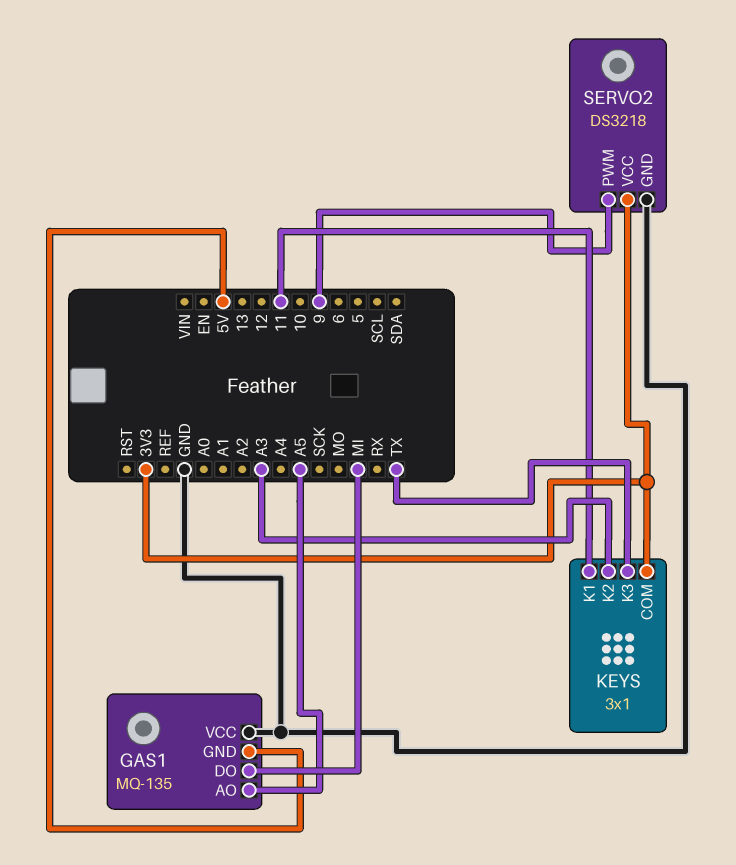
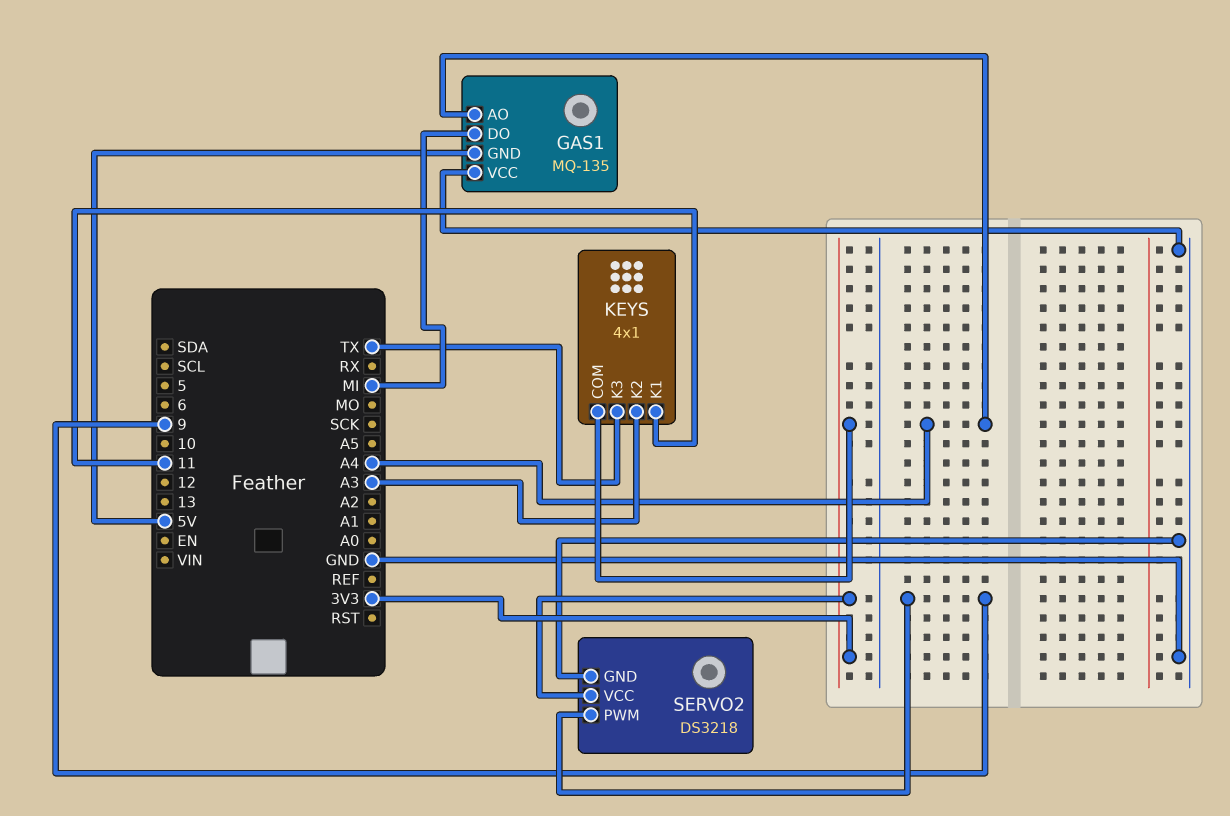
GAS1 pin AO: A5 -> A4
KEYS: 3x1 -> 4x1

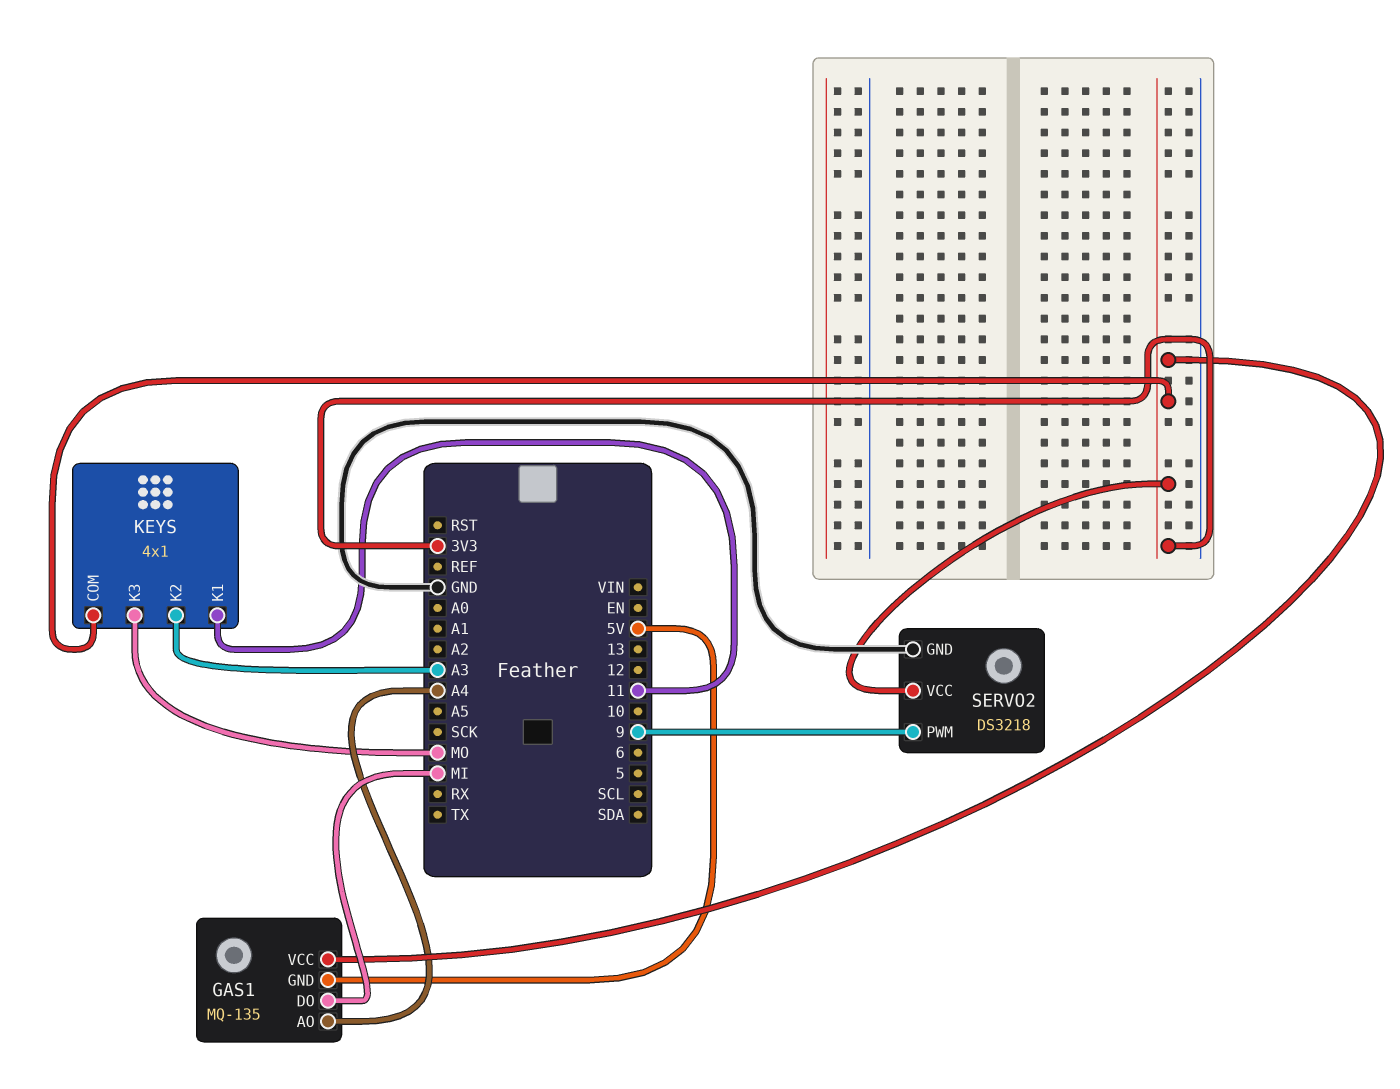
GAS1 pin VCC: GND -> 3V3
KEYS pin K3: TX -> MO

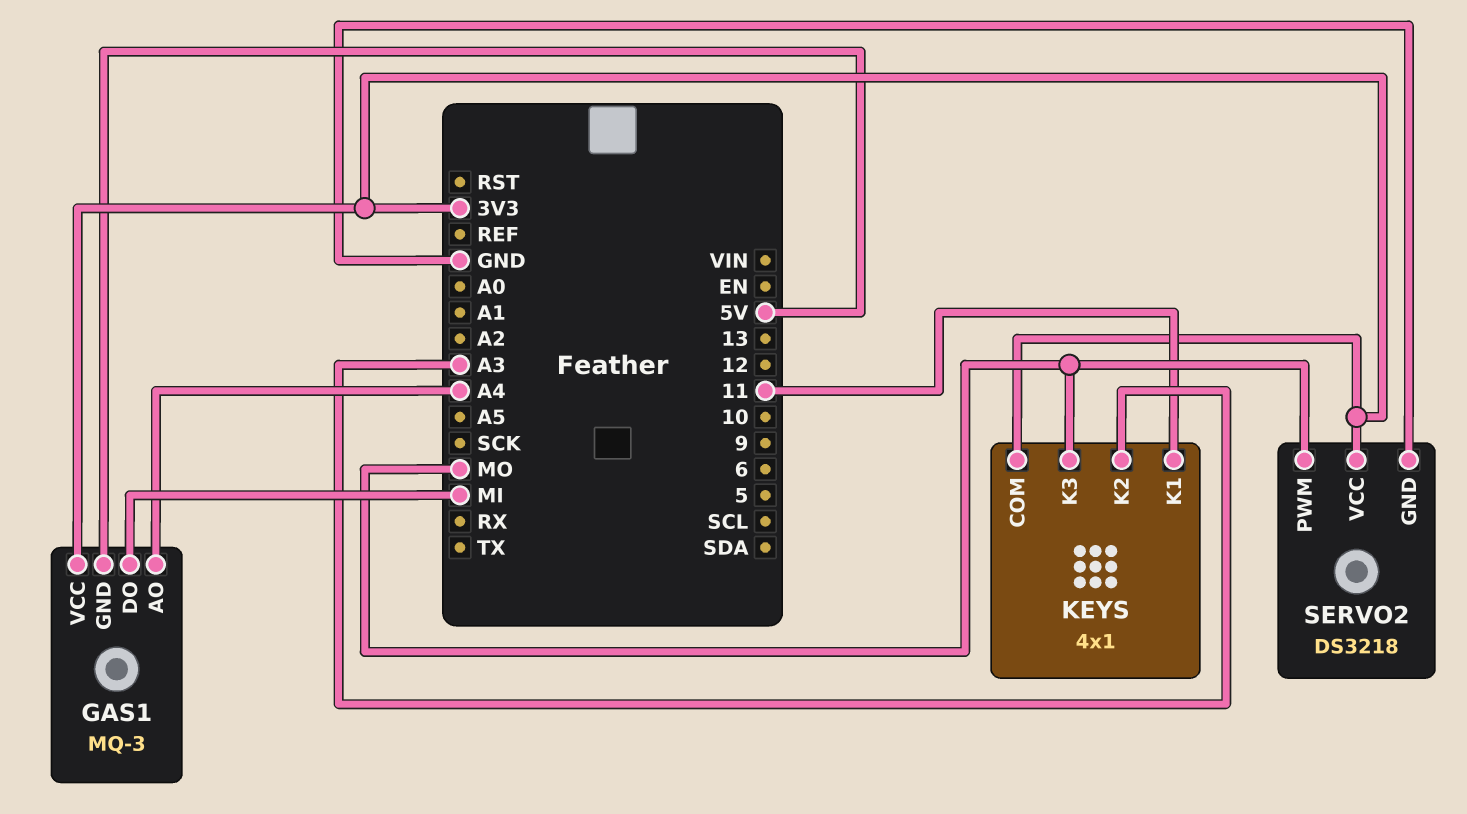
GAS1: MQ-135 -> MQ-3
SERVO2 pin PWM: 9 -> MO

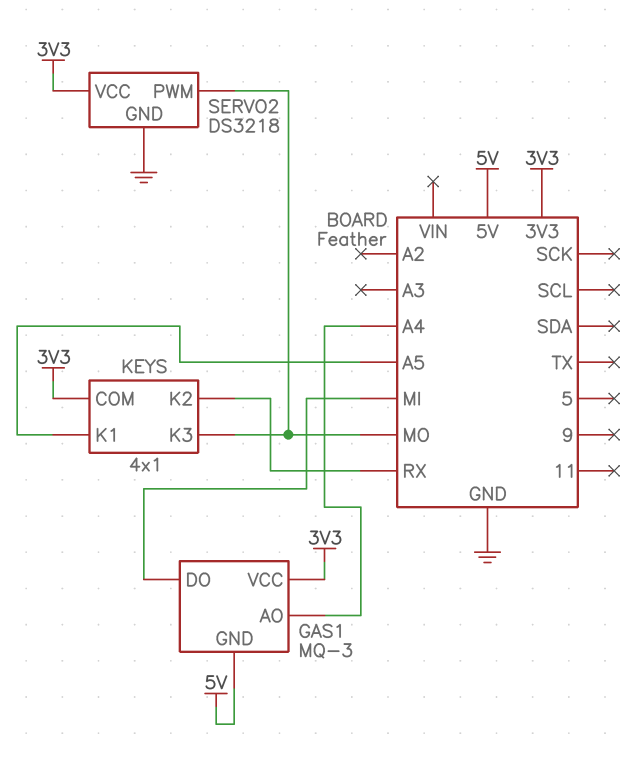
KEYS pin K1: 11 -> A5
KEYS pin K2: A3 -> RX

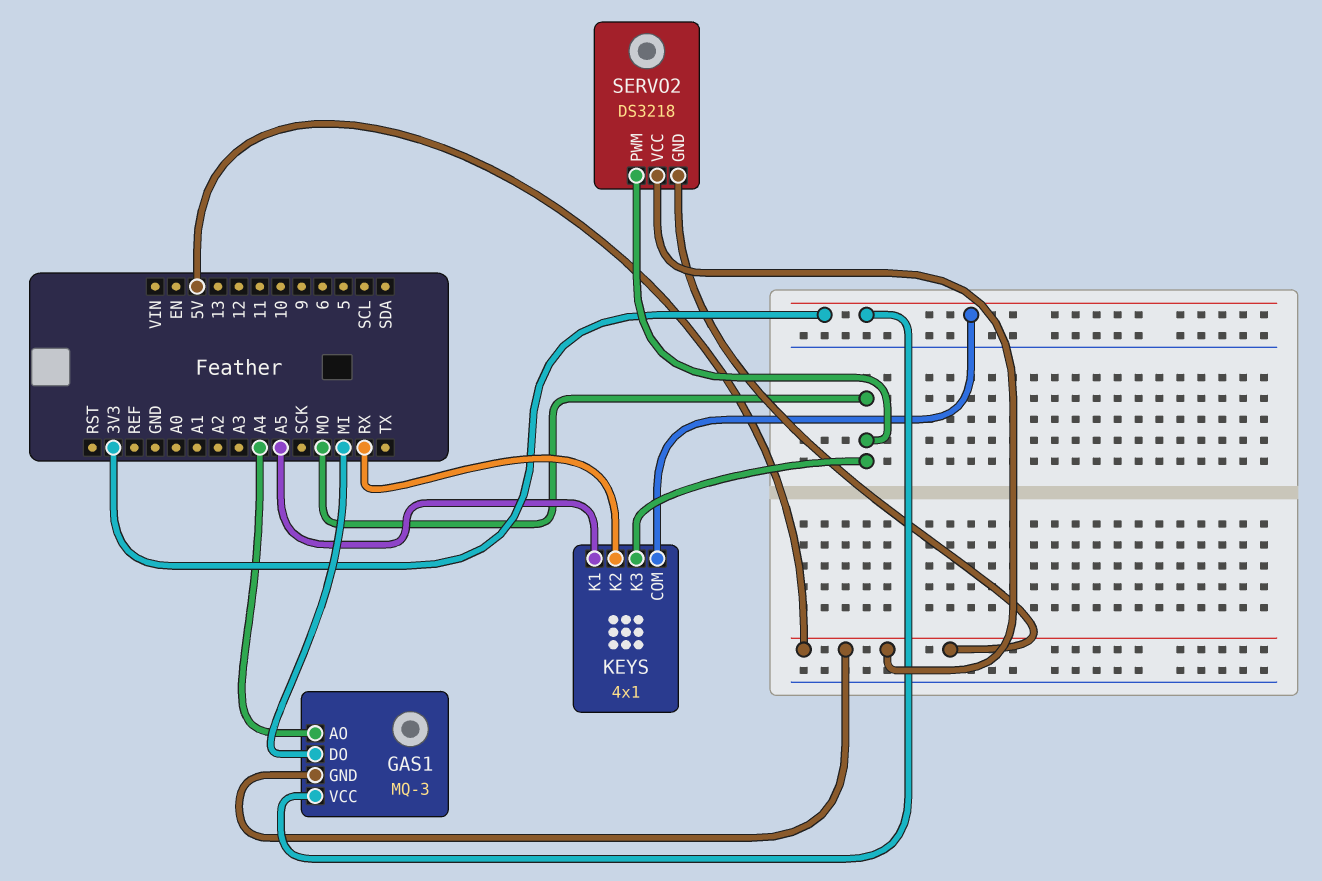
SERVO2 pin GND: GND -> 5V
SERVO2 pin VCC: 3V3 -> 5V

